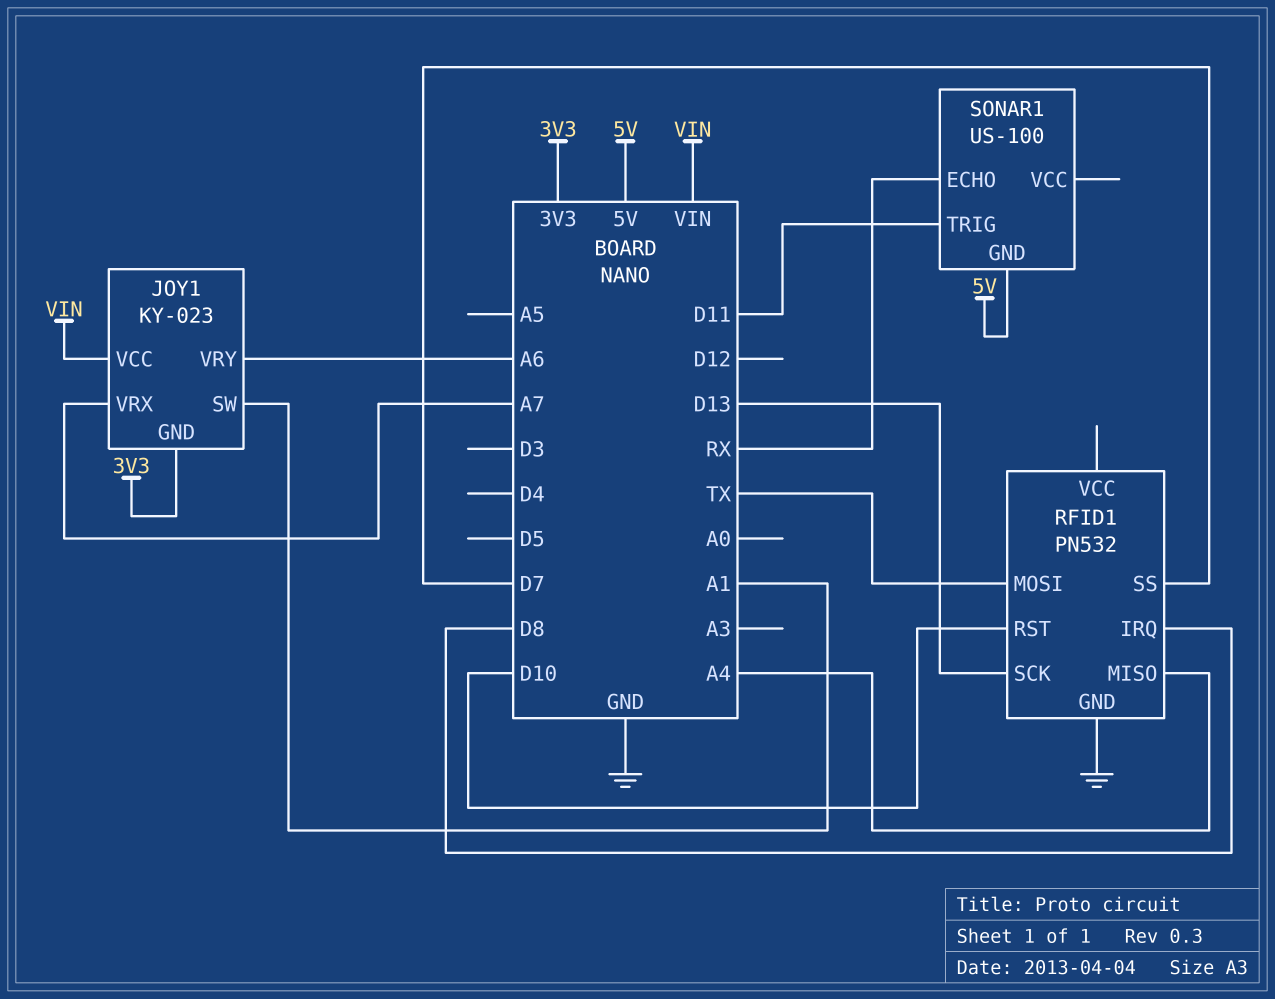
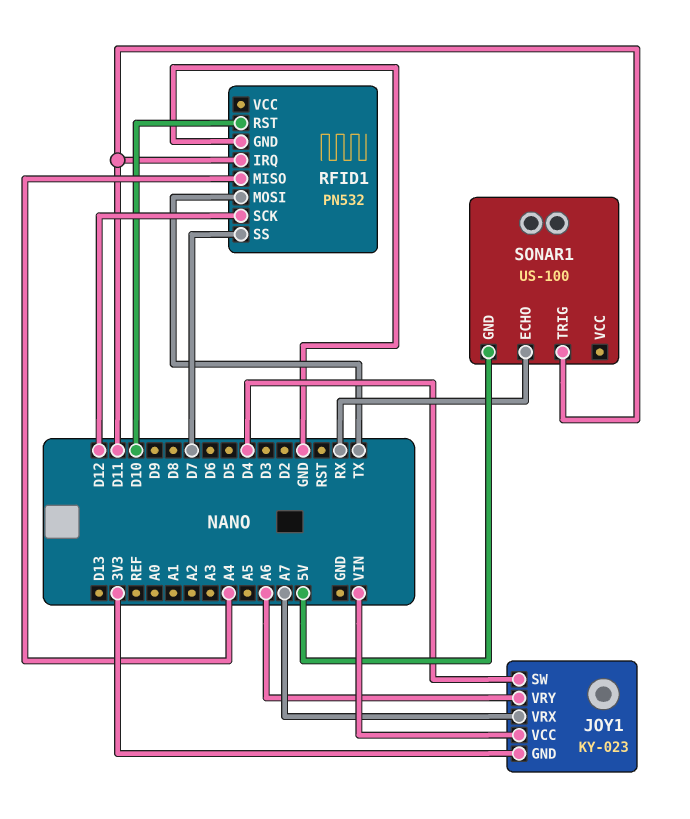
JOY1 pin SW: A1 -> D4
RFID1 pin IRQ: D8 -> D11
RFID1 pin SCK: D13 -> D12

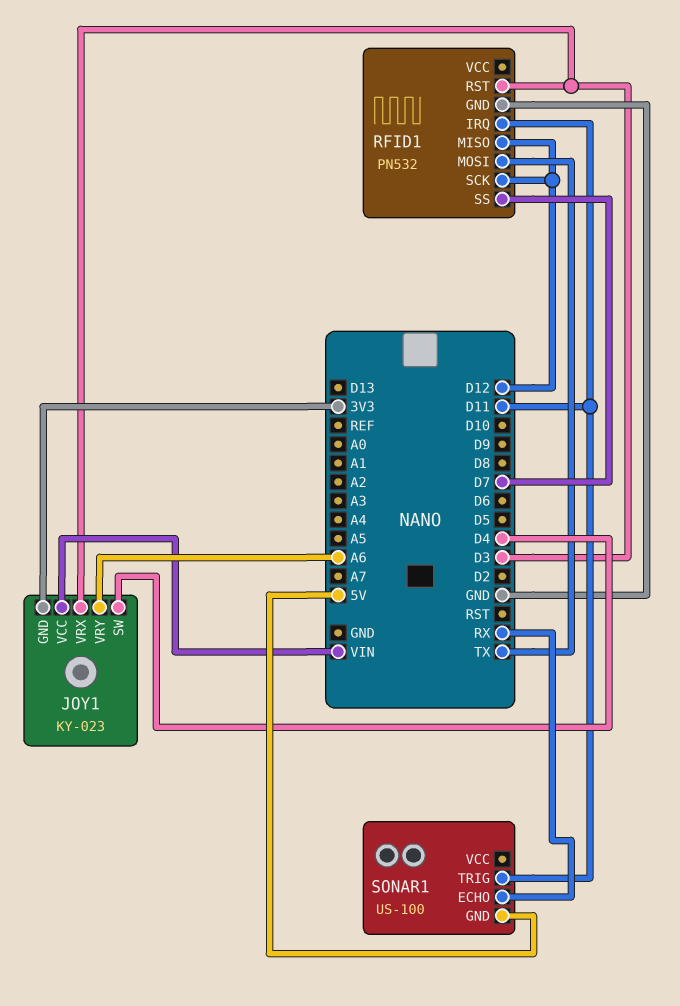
JOY1 pin VRX: A7 -> D3
RFID1 pin MISO: A4 -> D12
RFID1 pin RST: D10 -> D3

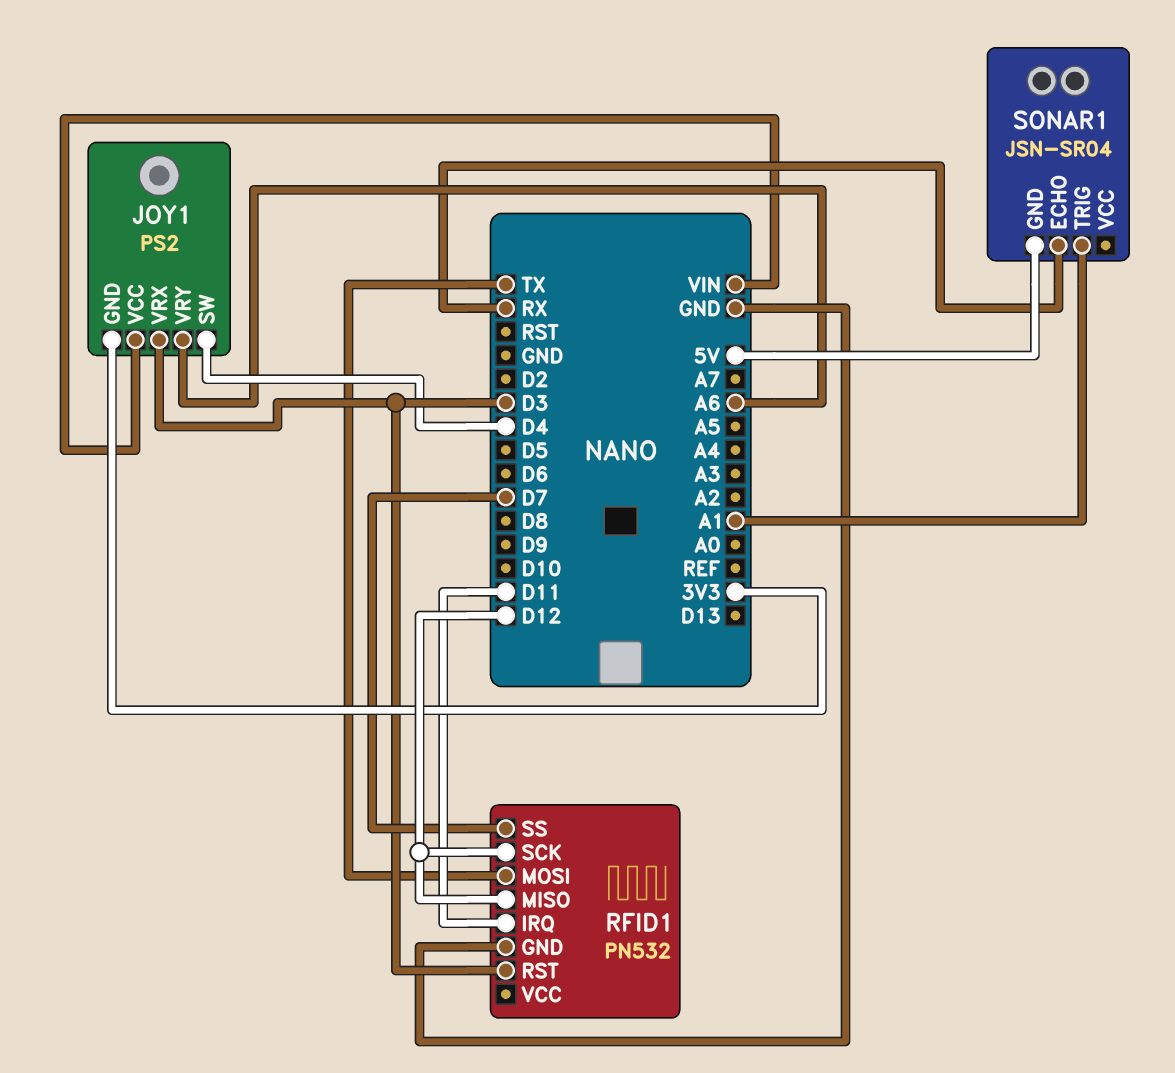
JOY1: KY-023 -> PS2
SONAR1: US-100 -> JSN-SR04
SONAR1 pin TRIG: D11 -> A1

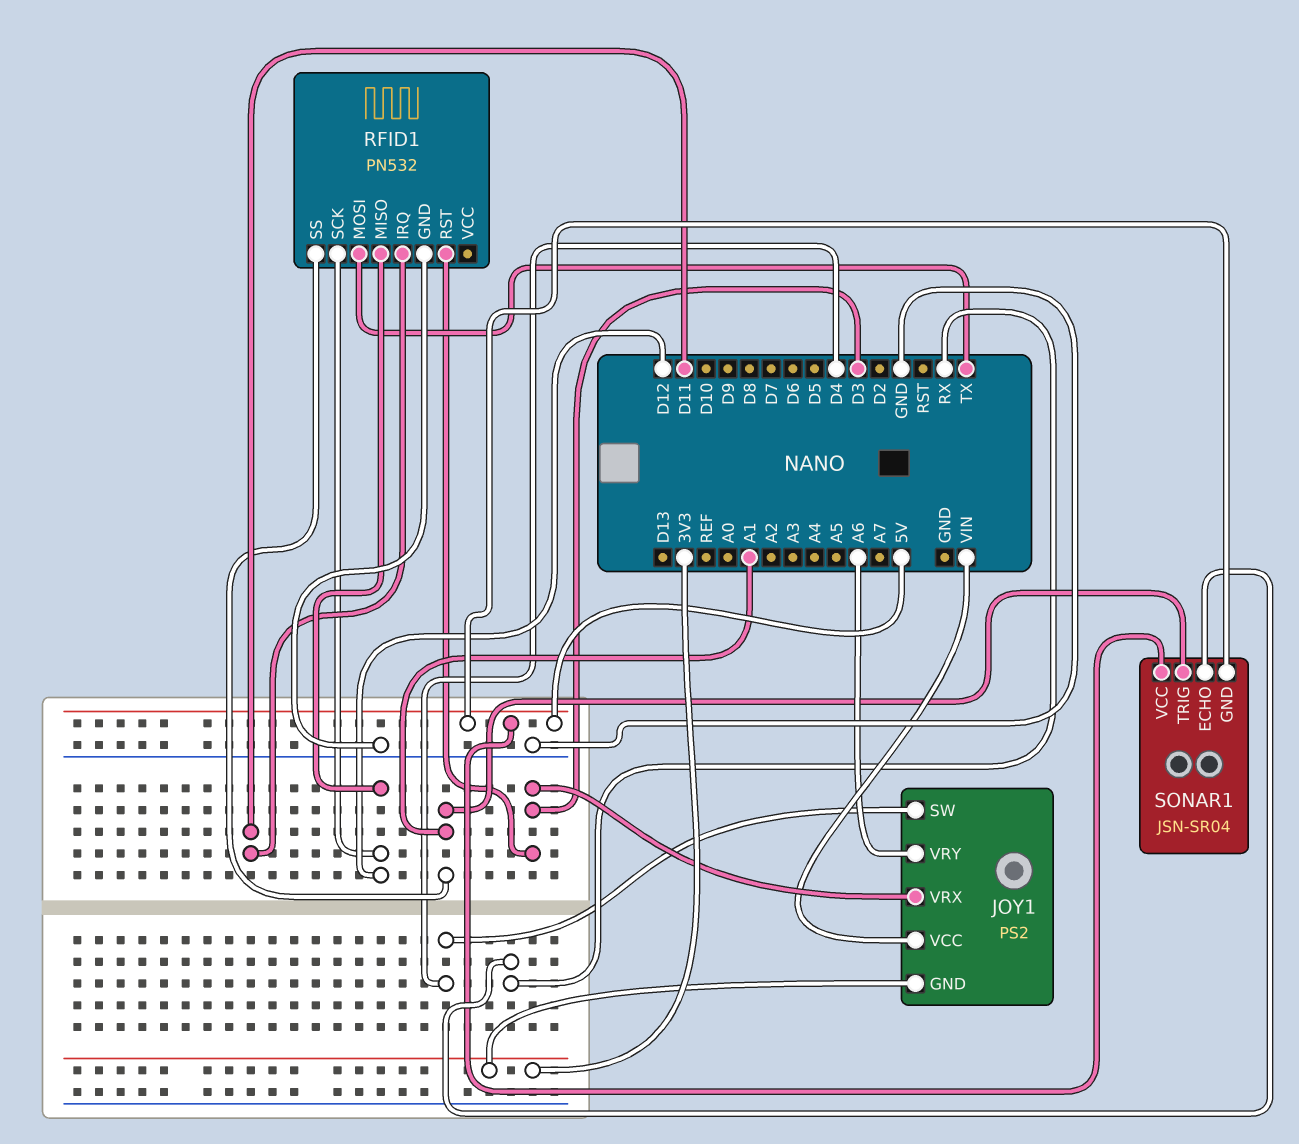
RFID1 pin SS: D7 -> A1
SONAR1 pin VCC: none -> 5V

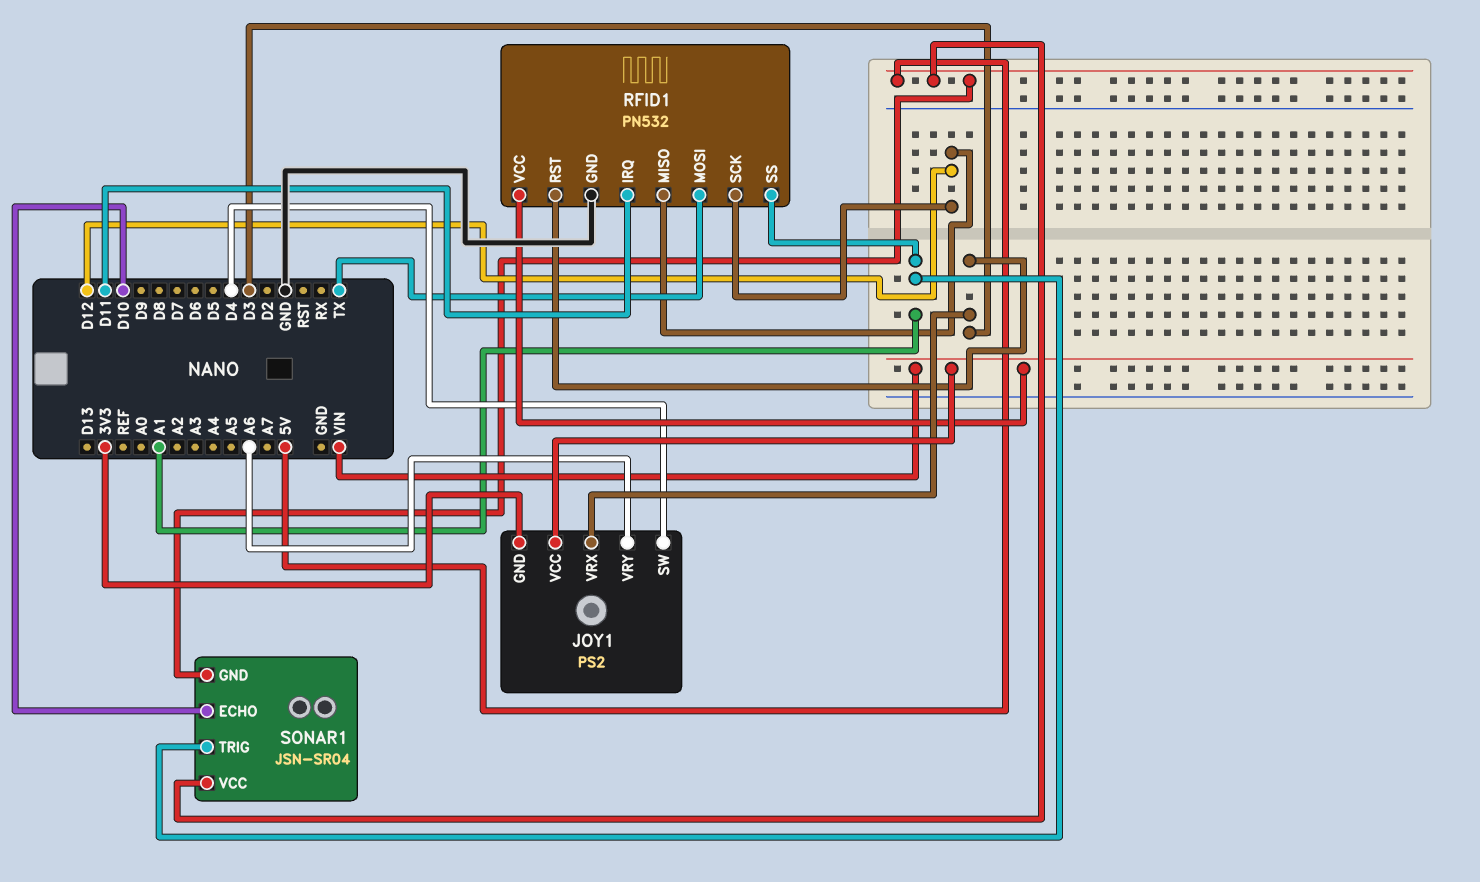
RFID1 pin VCC: none -> VIN
SONAR1 pin ECHO: RX -> D10

